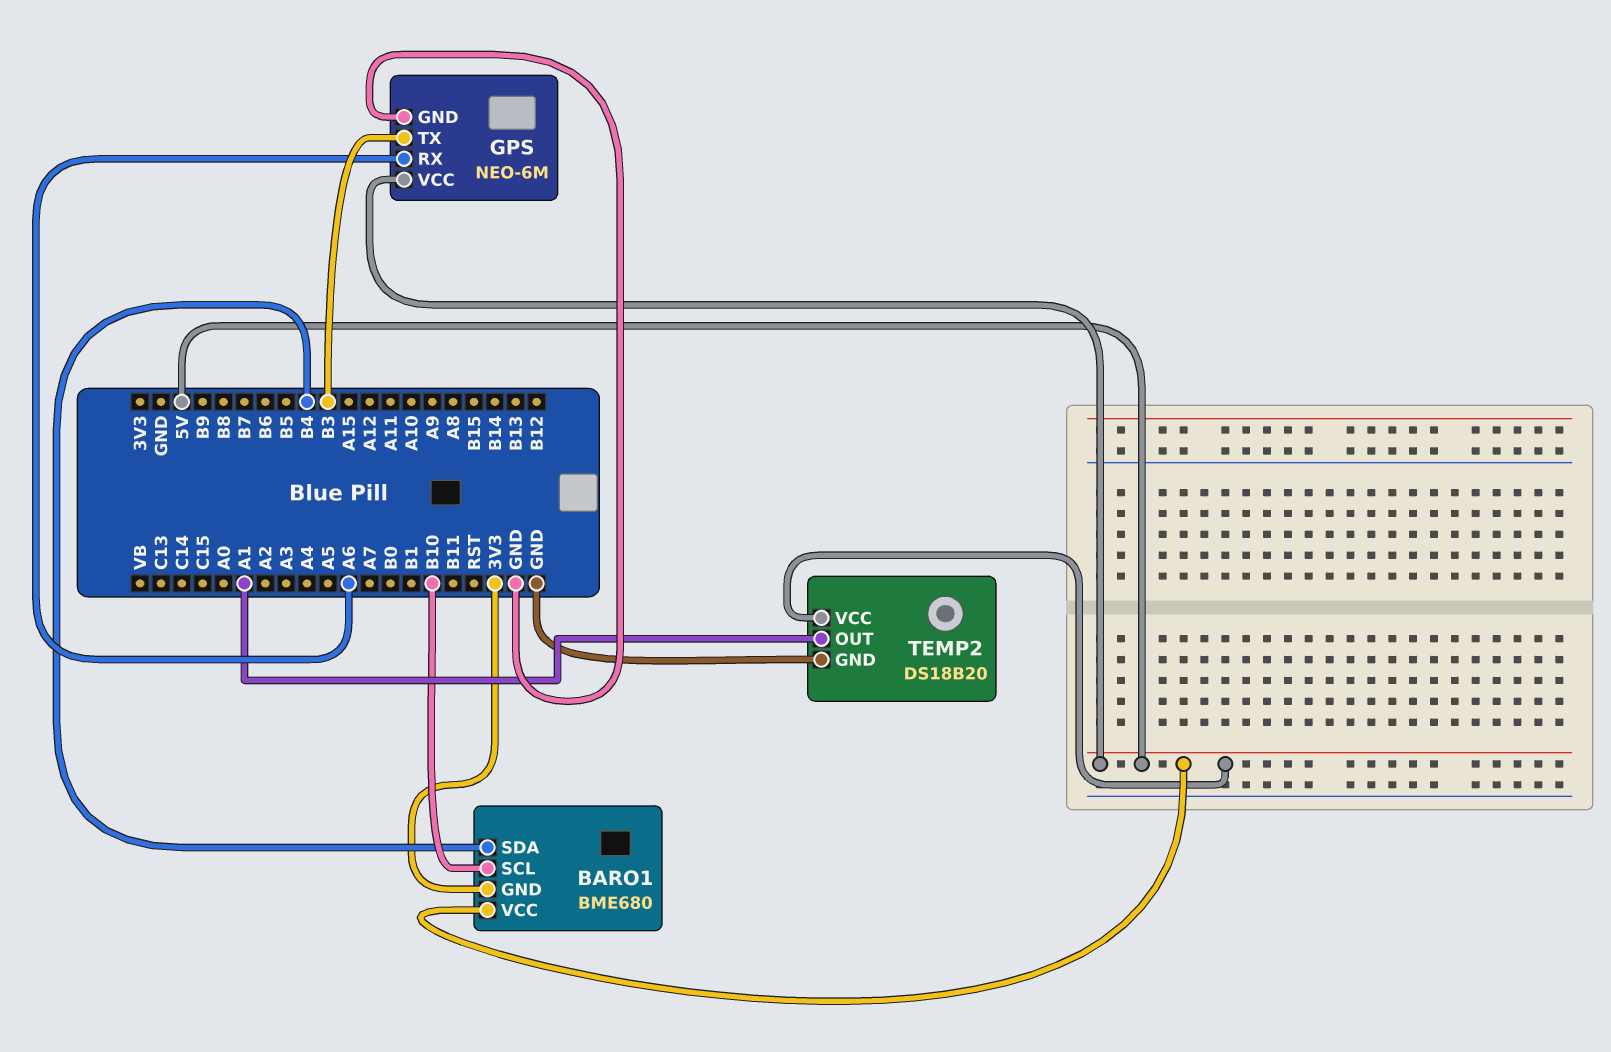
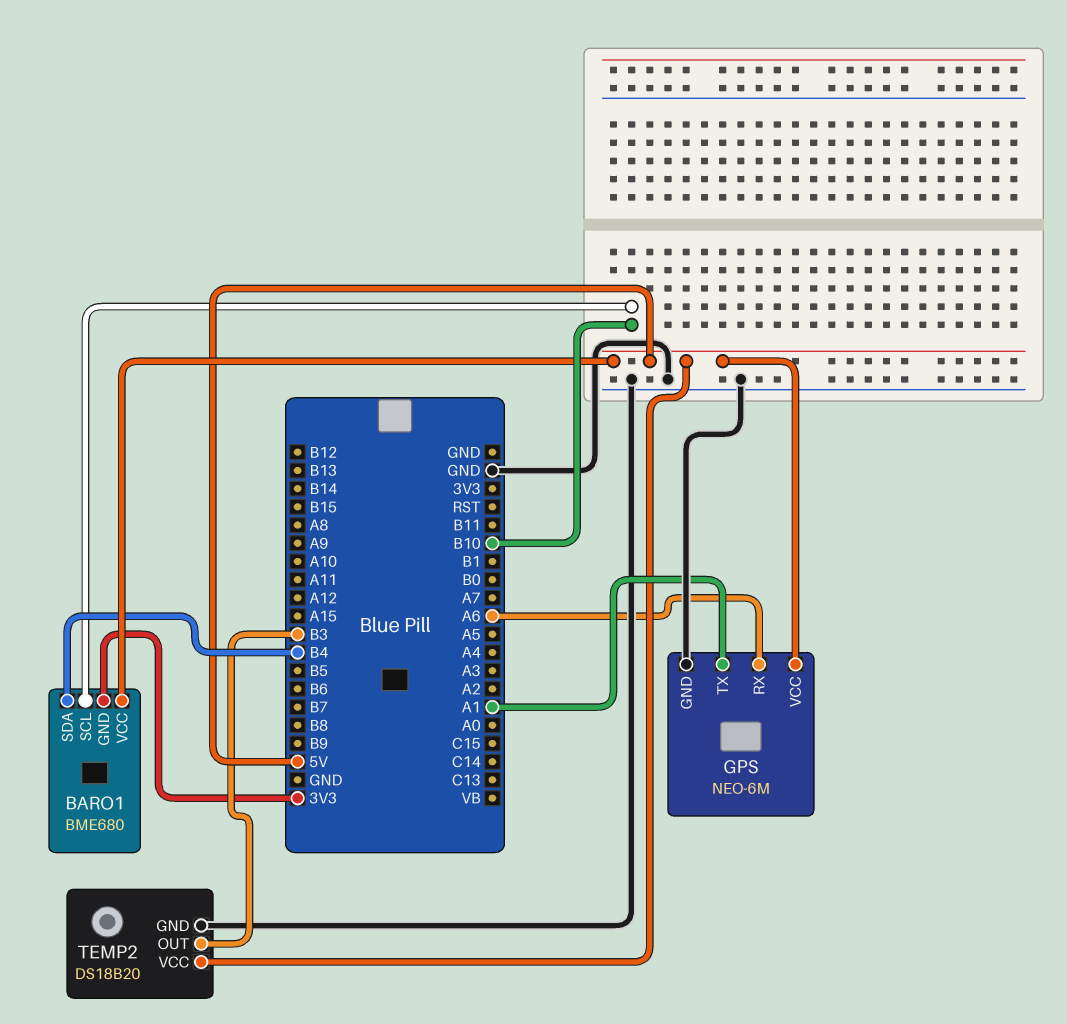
GPS pin TX: B3 -> A1
TEMP2 pin OUT: A1 -> B3

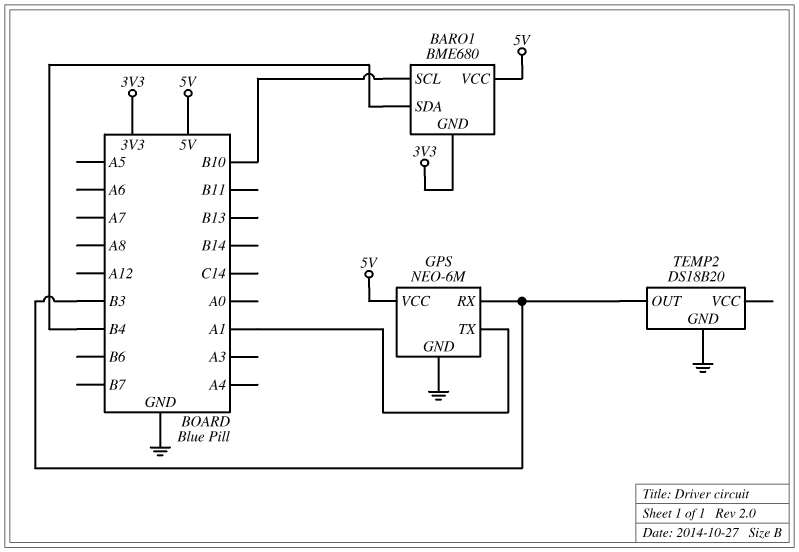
GPS pin RX: A6 -> B3
TEMP2 pin VCC: 5V -> none

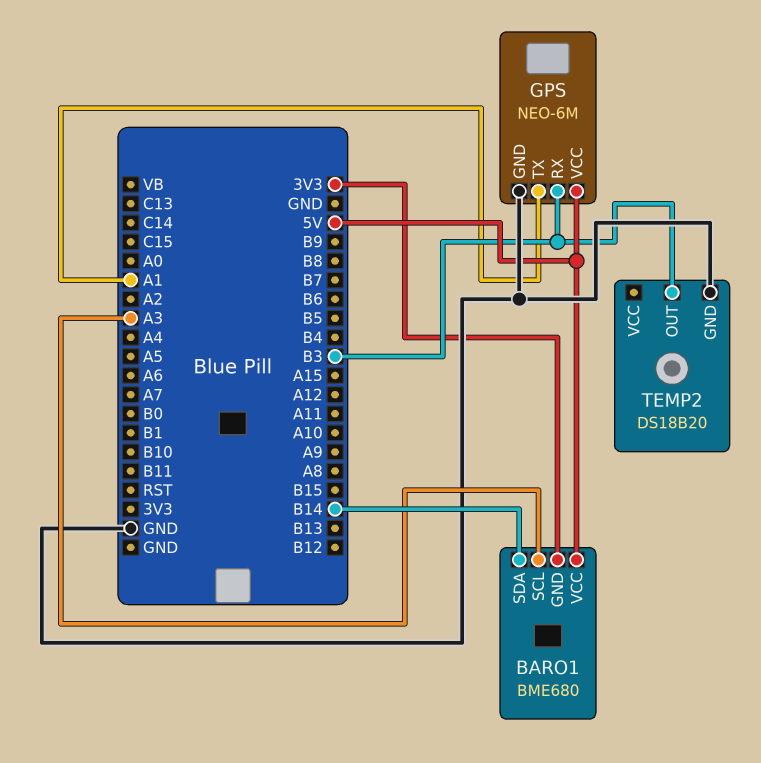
BARO1 pin SCL: B10 -> A3
BARO1 pin SDA: B4 -> B14

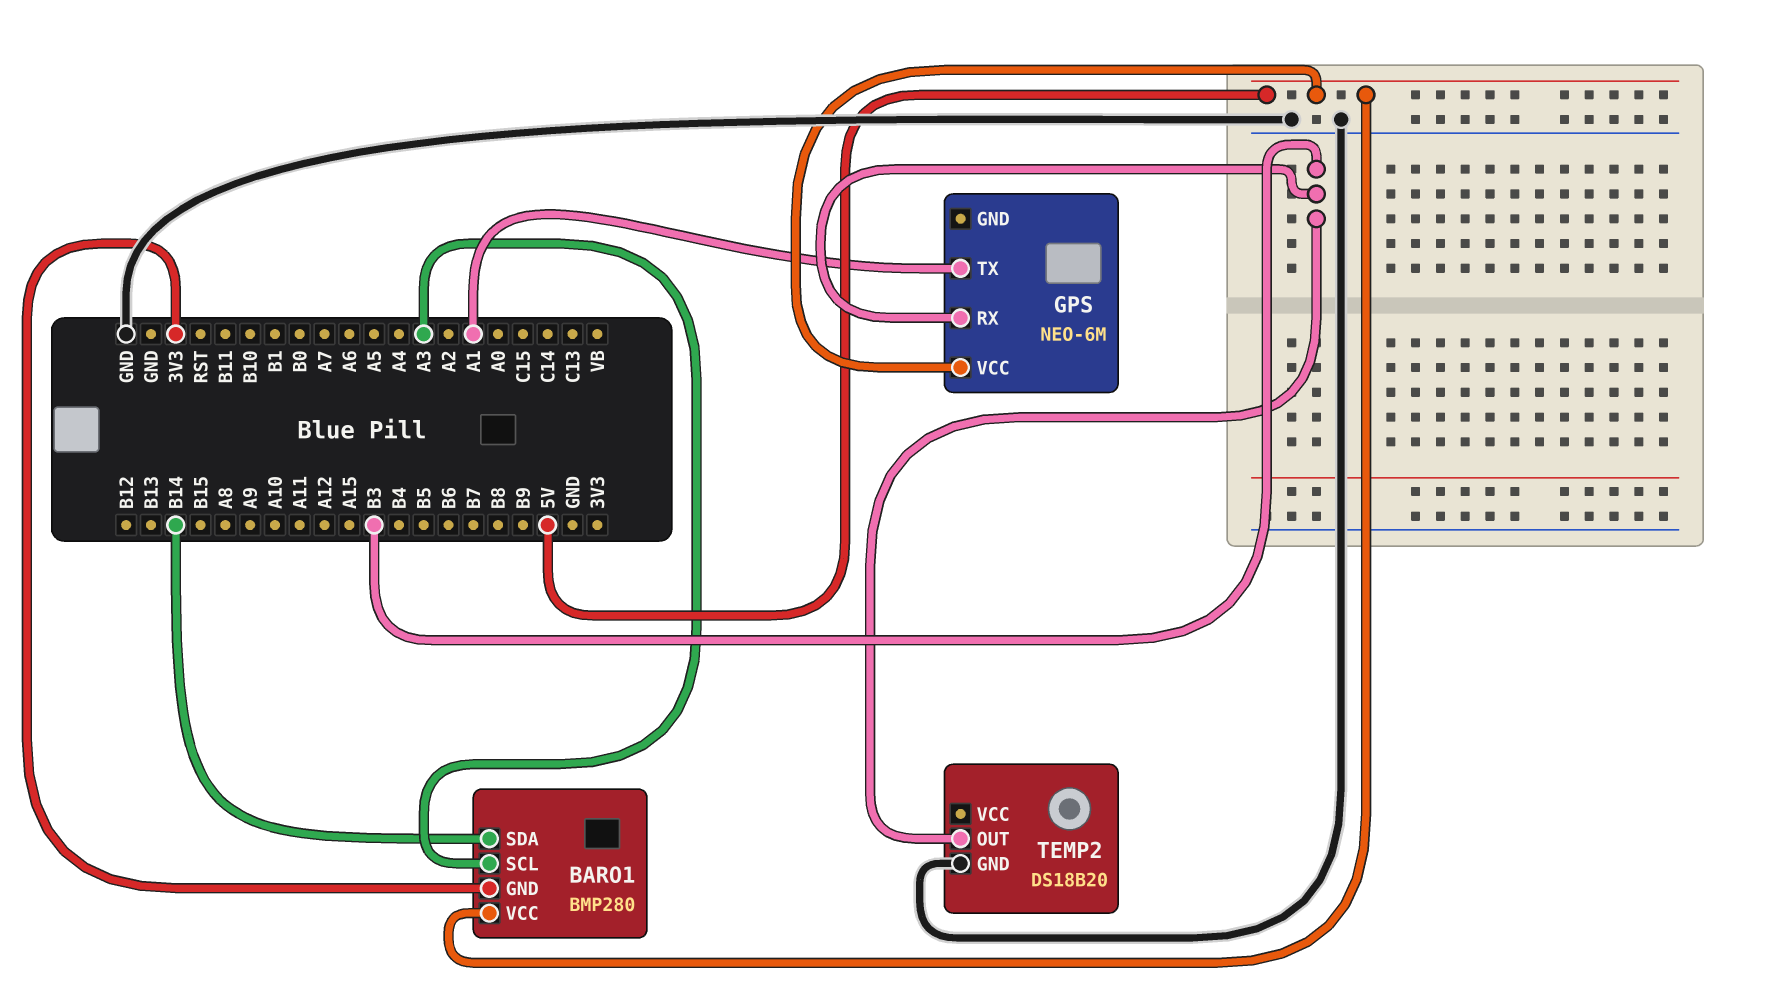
BARO1: BME680 -> BMP280
GPS pin GND: GND -> none

